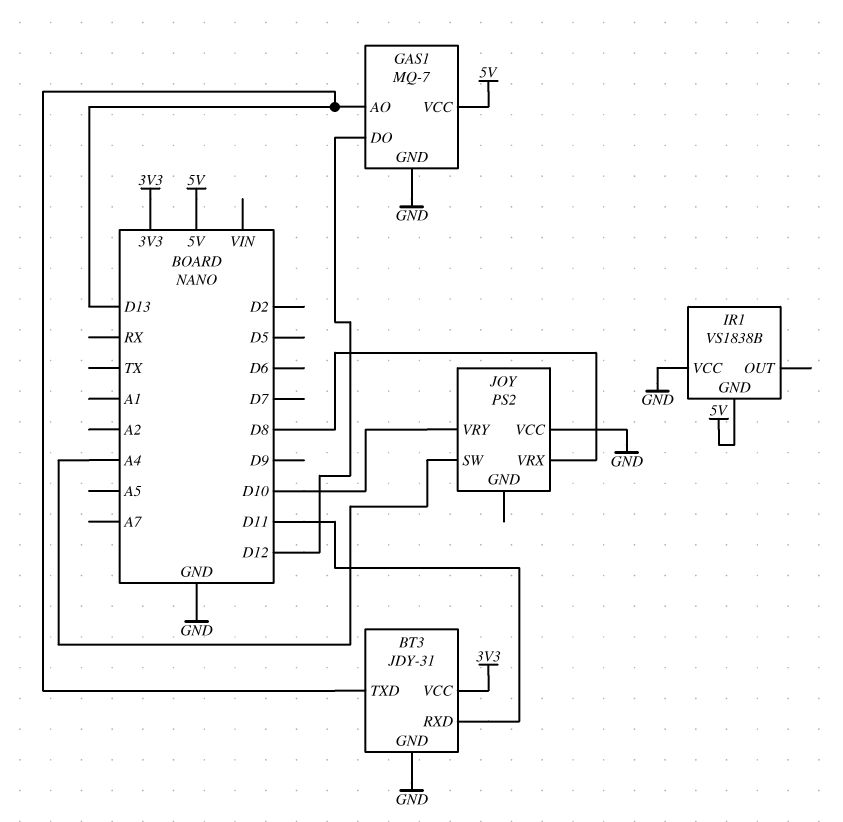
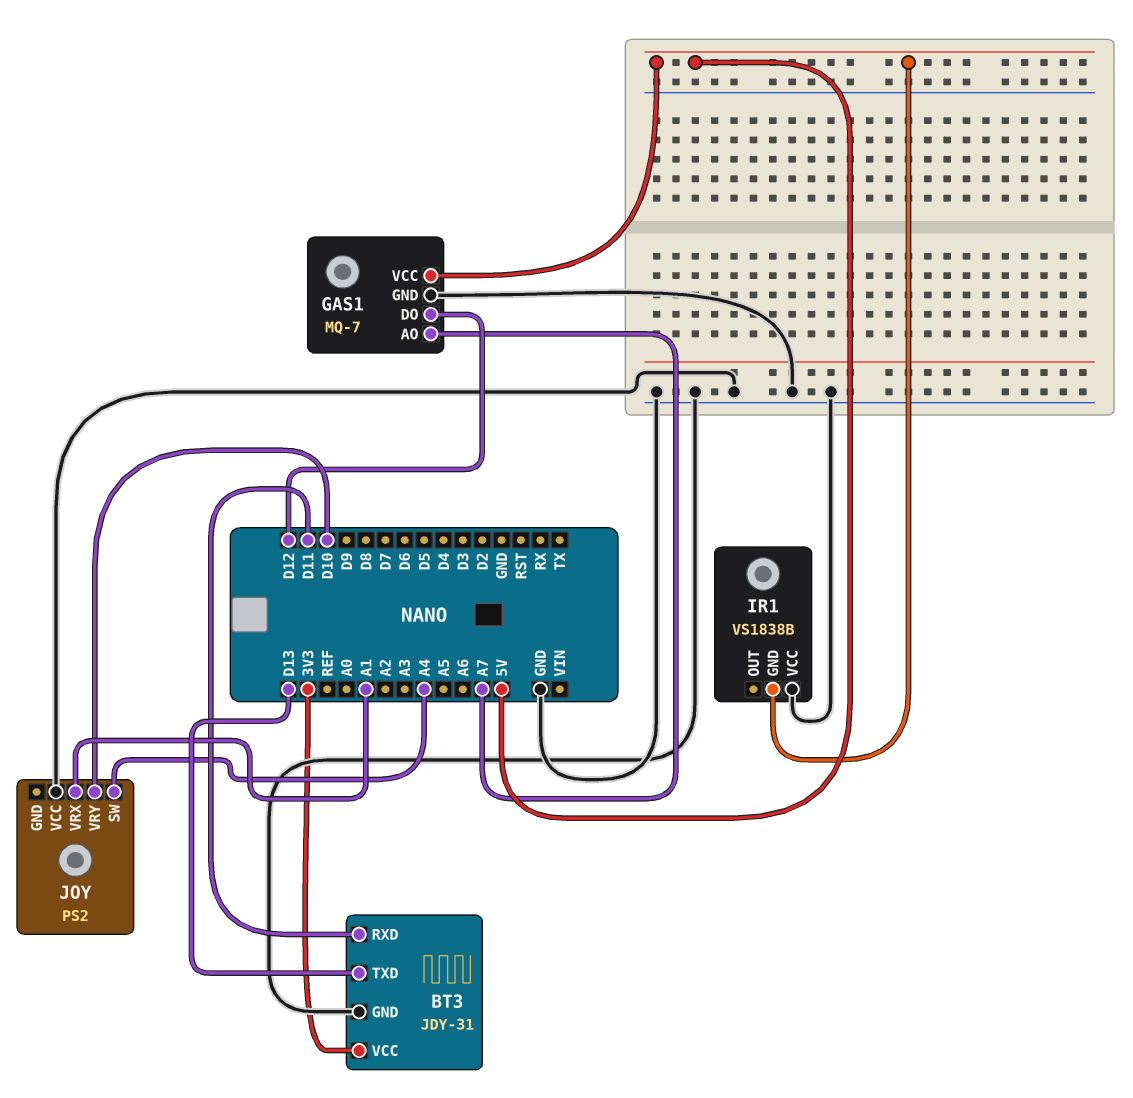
GAS1 pin AO: D13 -> A7
JOY pin VRX: D8 -> A1

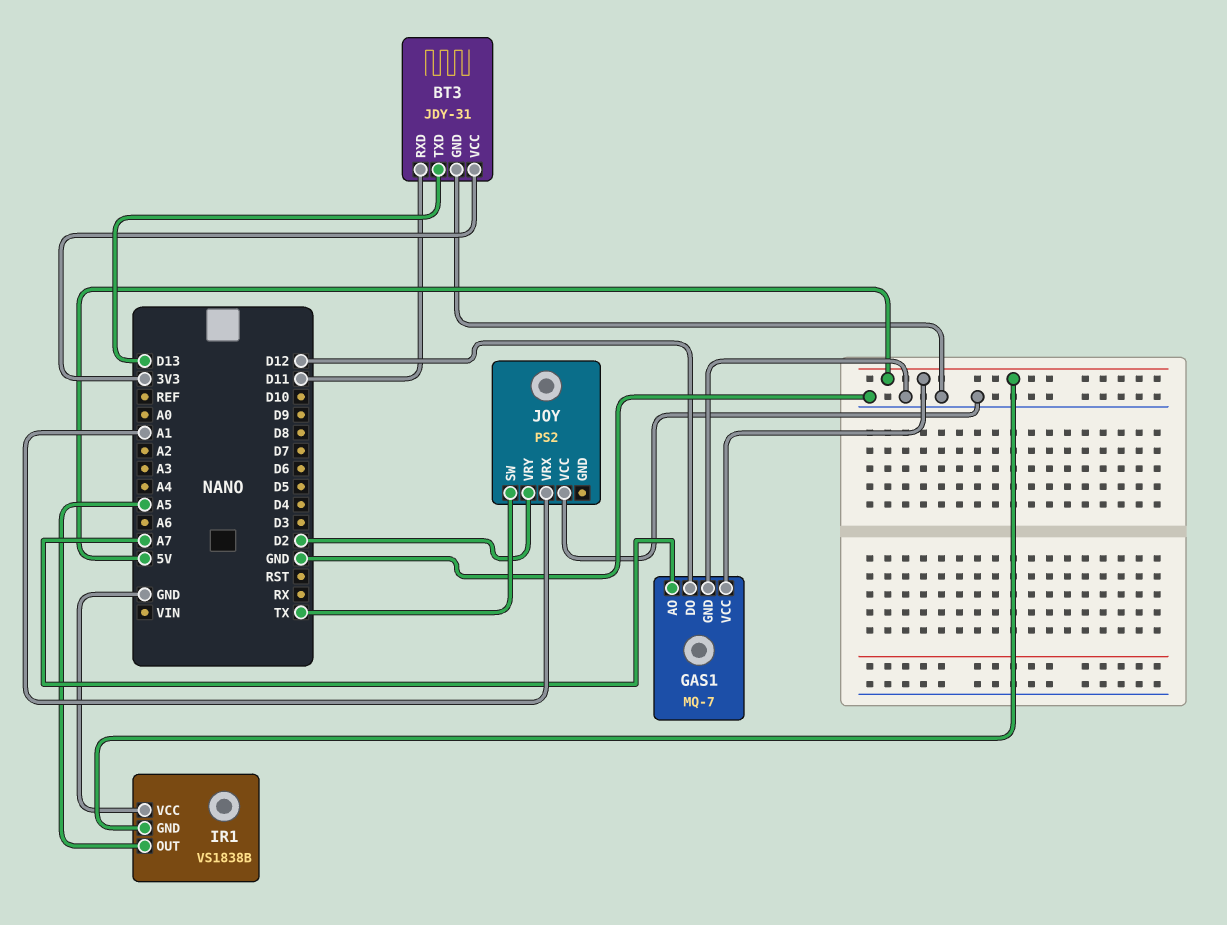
IR1 pin OUT: none -> A5
JOY pin SW: A4 -> TX
JOY pin VRY: D10 -> D2

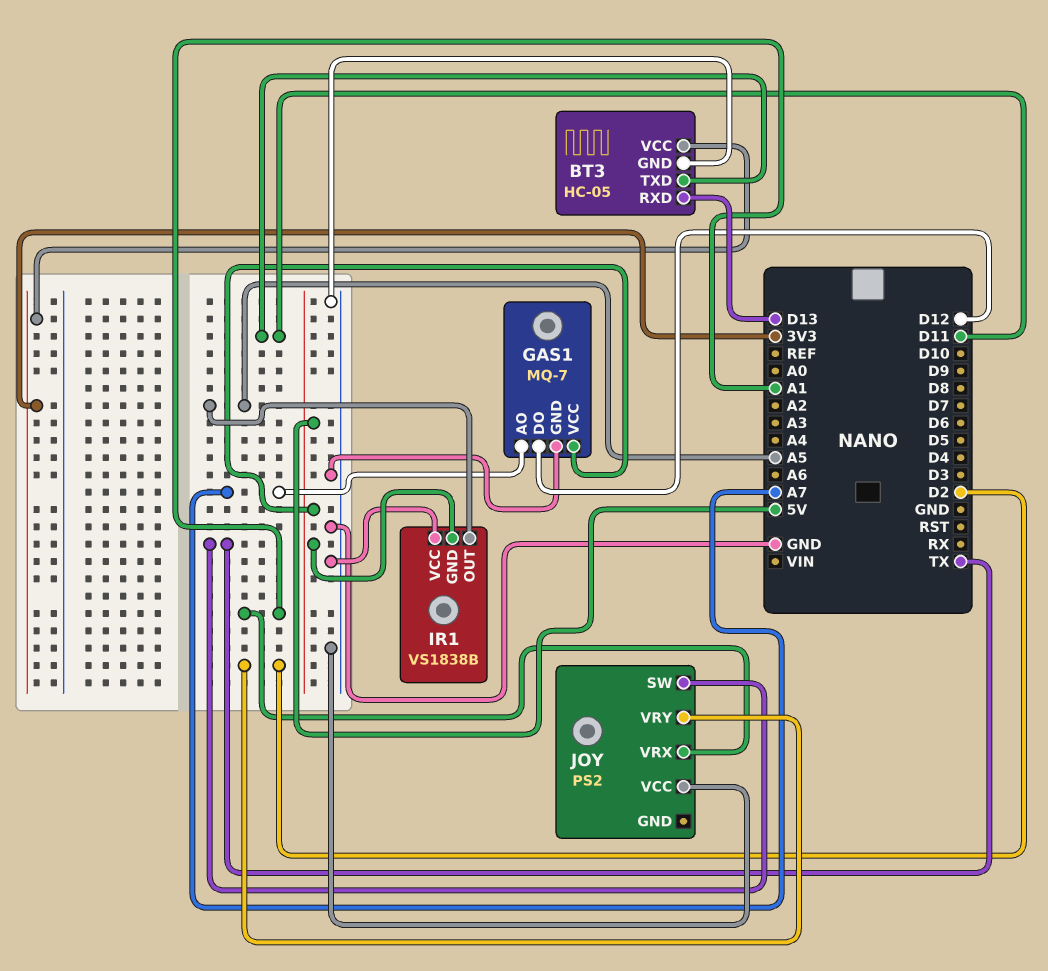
BT3: JDY-31 -> HC-05
BT3 pin RXD: D11 -> D13
BT3 pin TXD: D13 -> D11

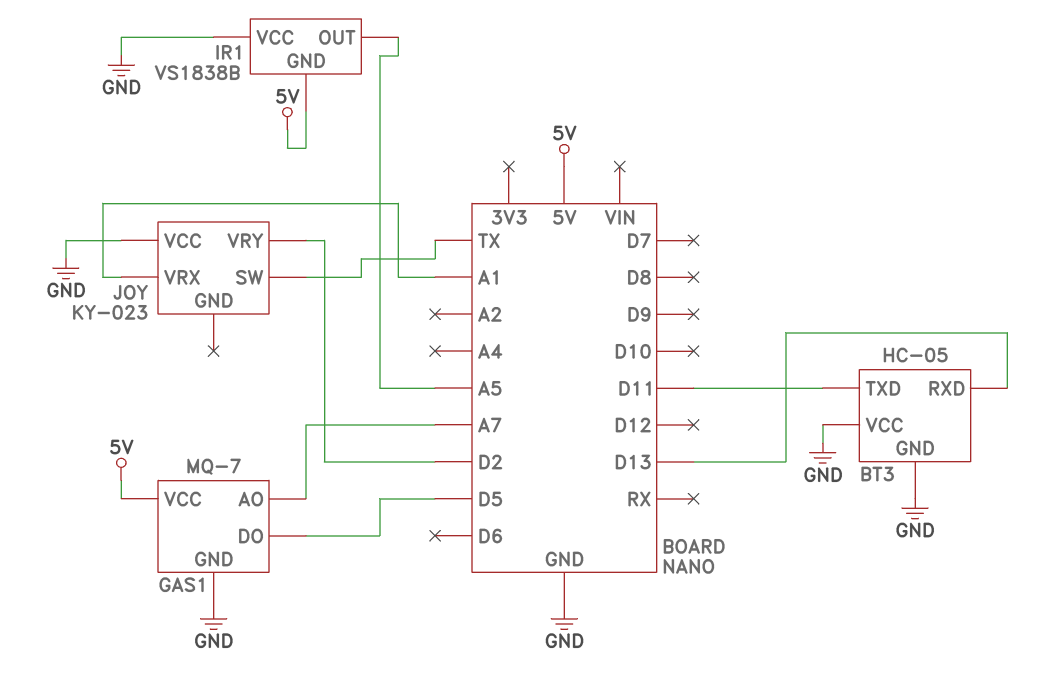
BT3 pin VCC: 3V3 -> GND
GAS1 pin DO: D12 -> D5
JOY: PS2 -> KY-023

